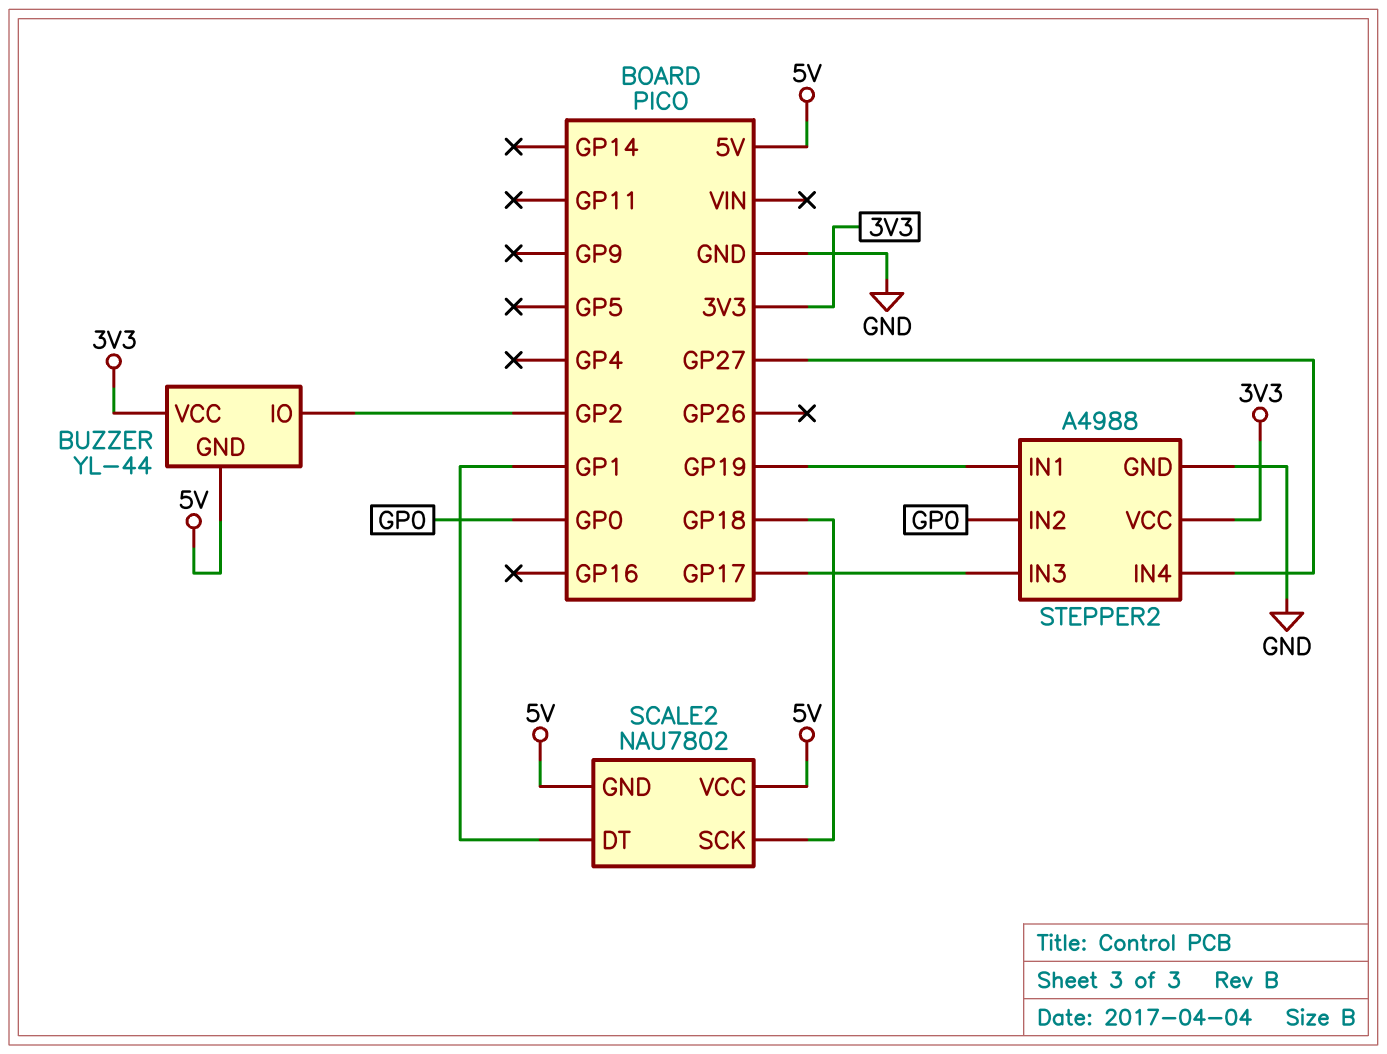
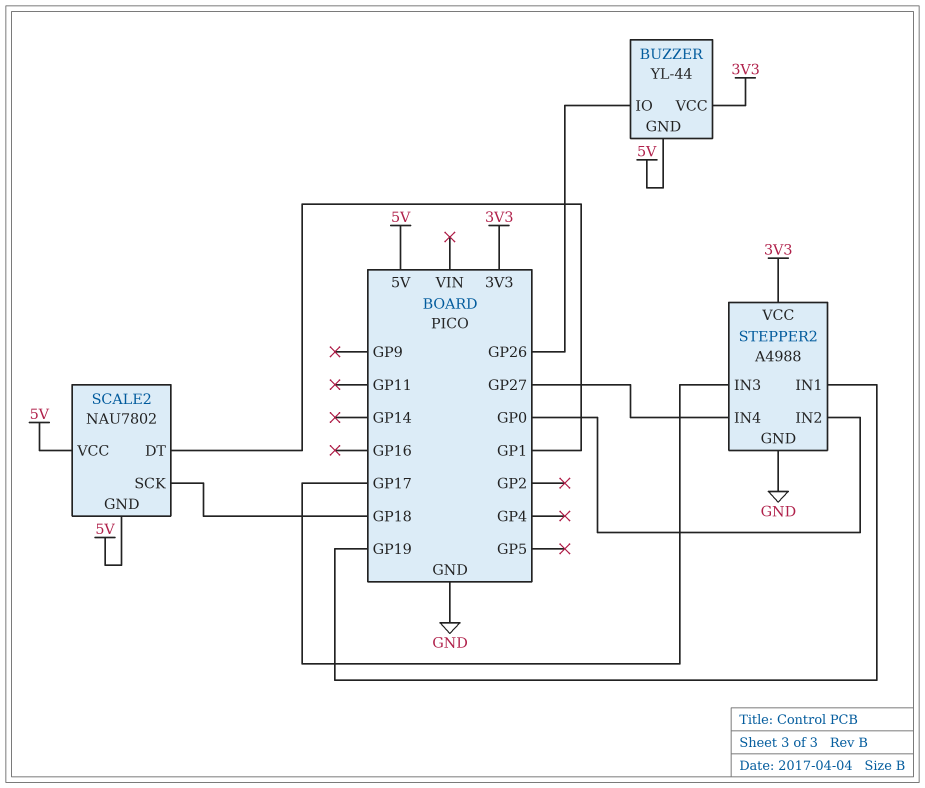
BUZZER pin IO: GP2 -> GP26

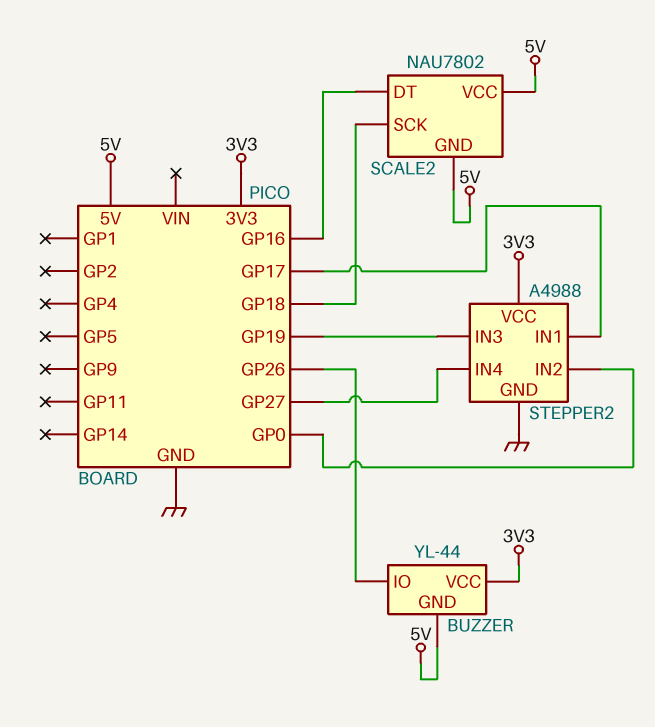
SCALE2 pin DT: GP1 -> GP16
STEPPER2 pin IN1: GP19 -> GP17
STEPPER2 pin IN3: GP17 -> GP19

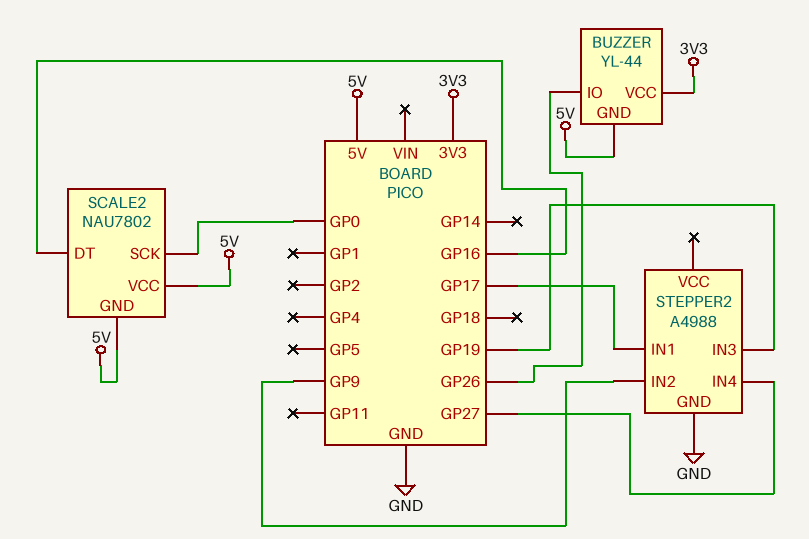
SCALE2 pin SCK: GP18 -> GP0
STEPPER2 pin IN2: GP0 -> GP9
STEPPER2 pin VCC: 3V3 -> none

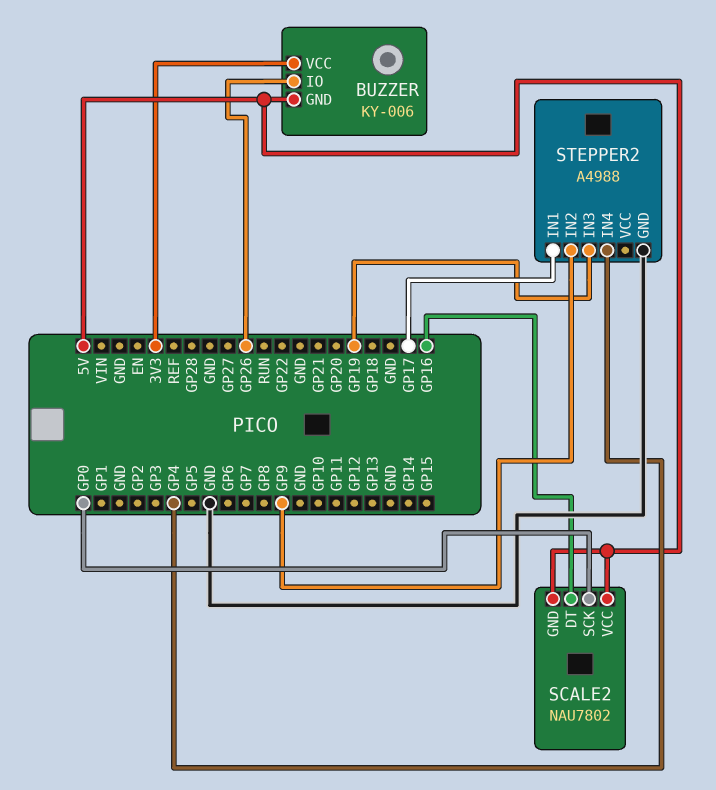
BUZZER: YL-44 -> KY-006
STEPPER2 pin IN4: GP27 -> GP4

